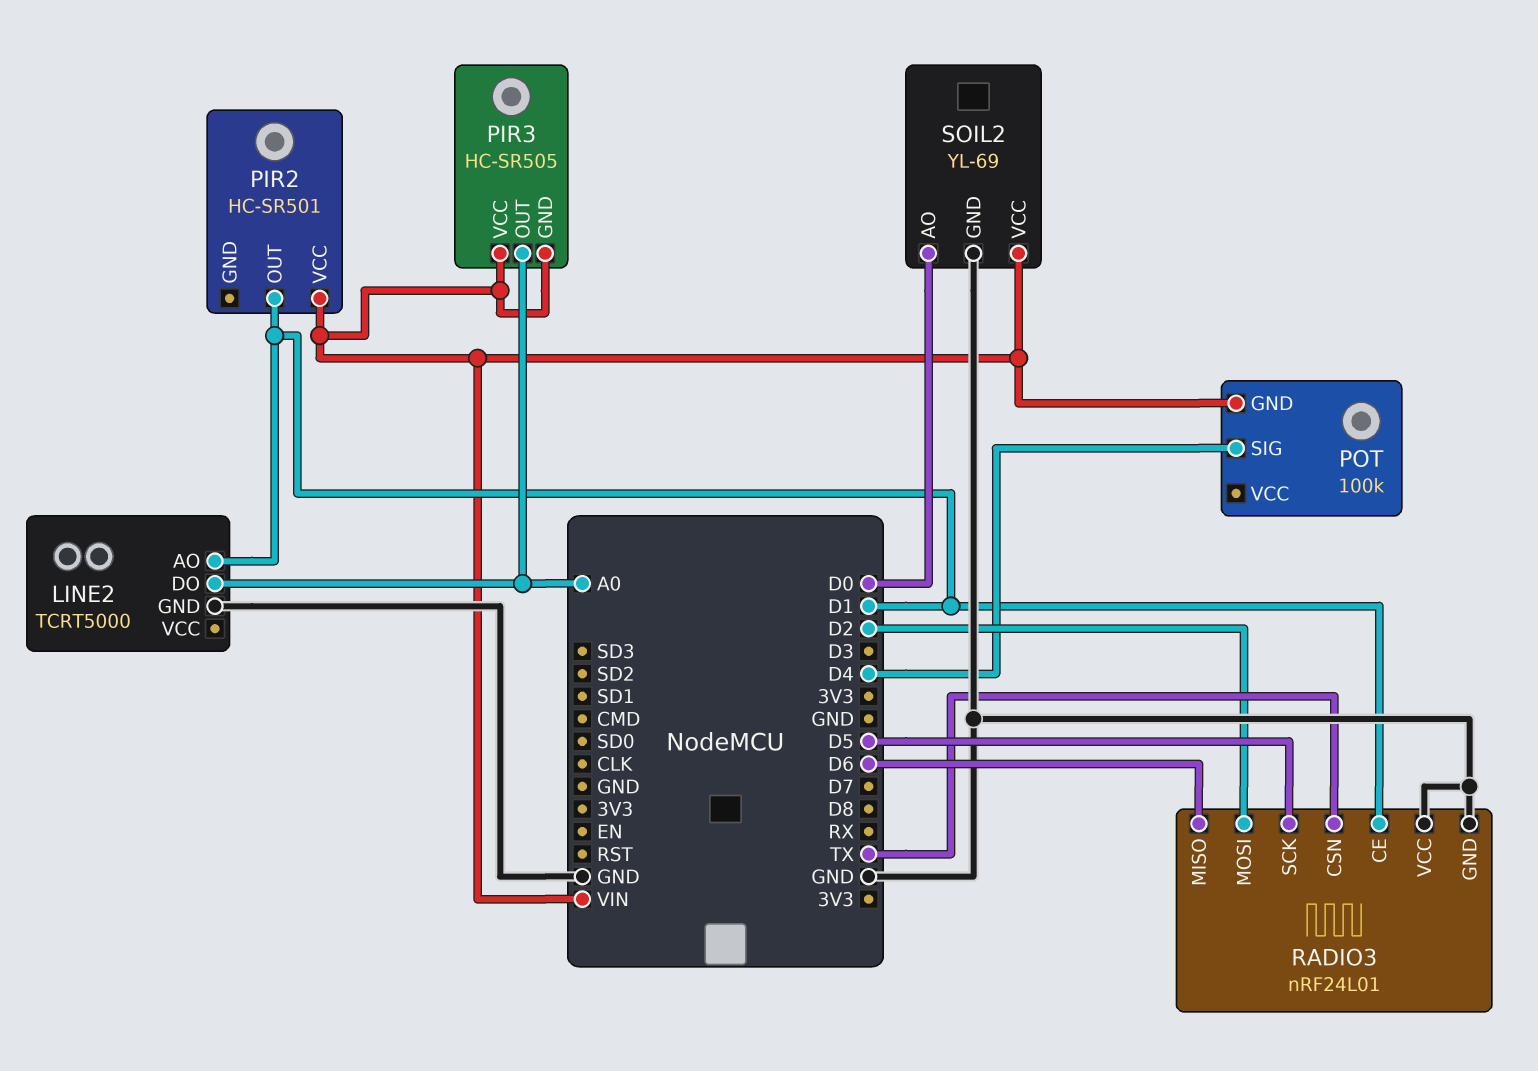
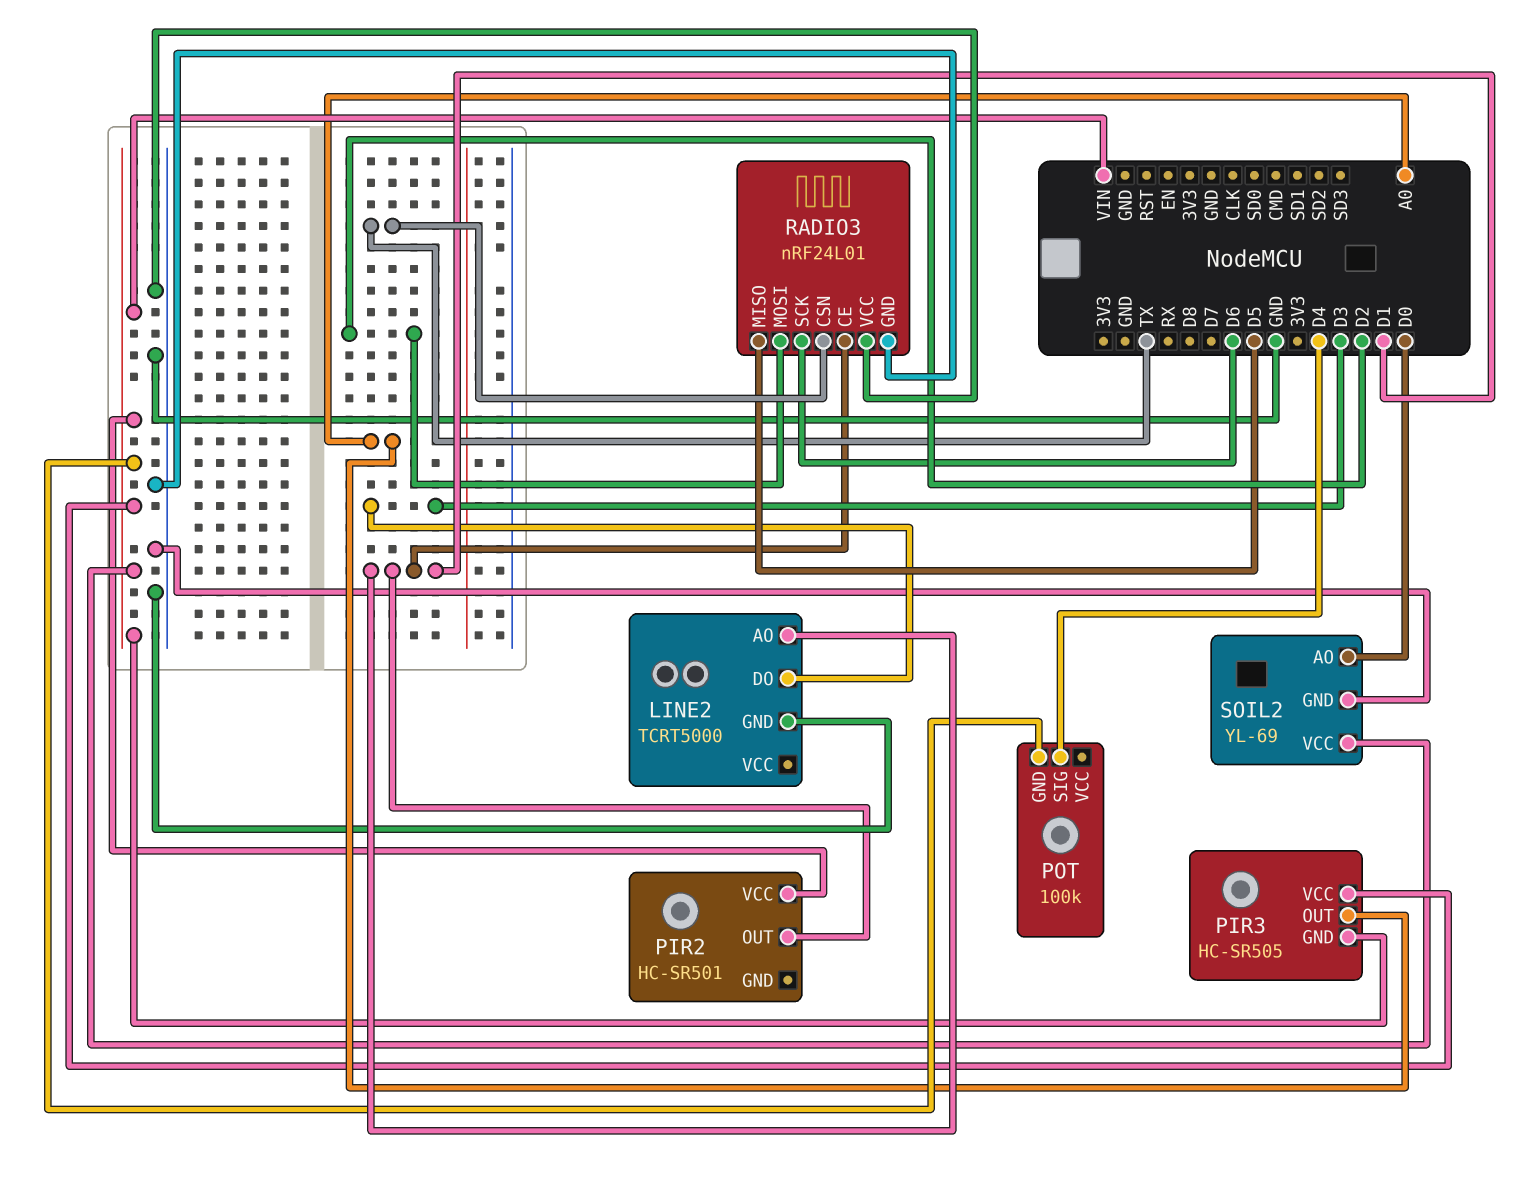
LINE2 pin DO: A0 -> D3
RADIO3 pin MISO: D6 -> D5
RADIO3 pin SCK: D5 -> D6

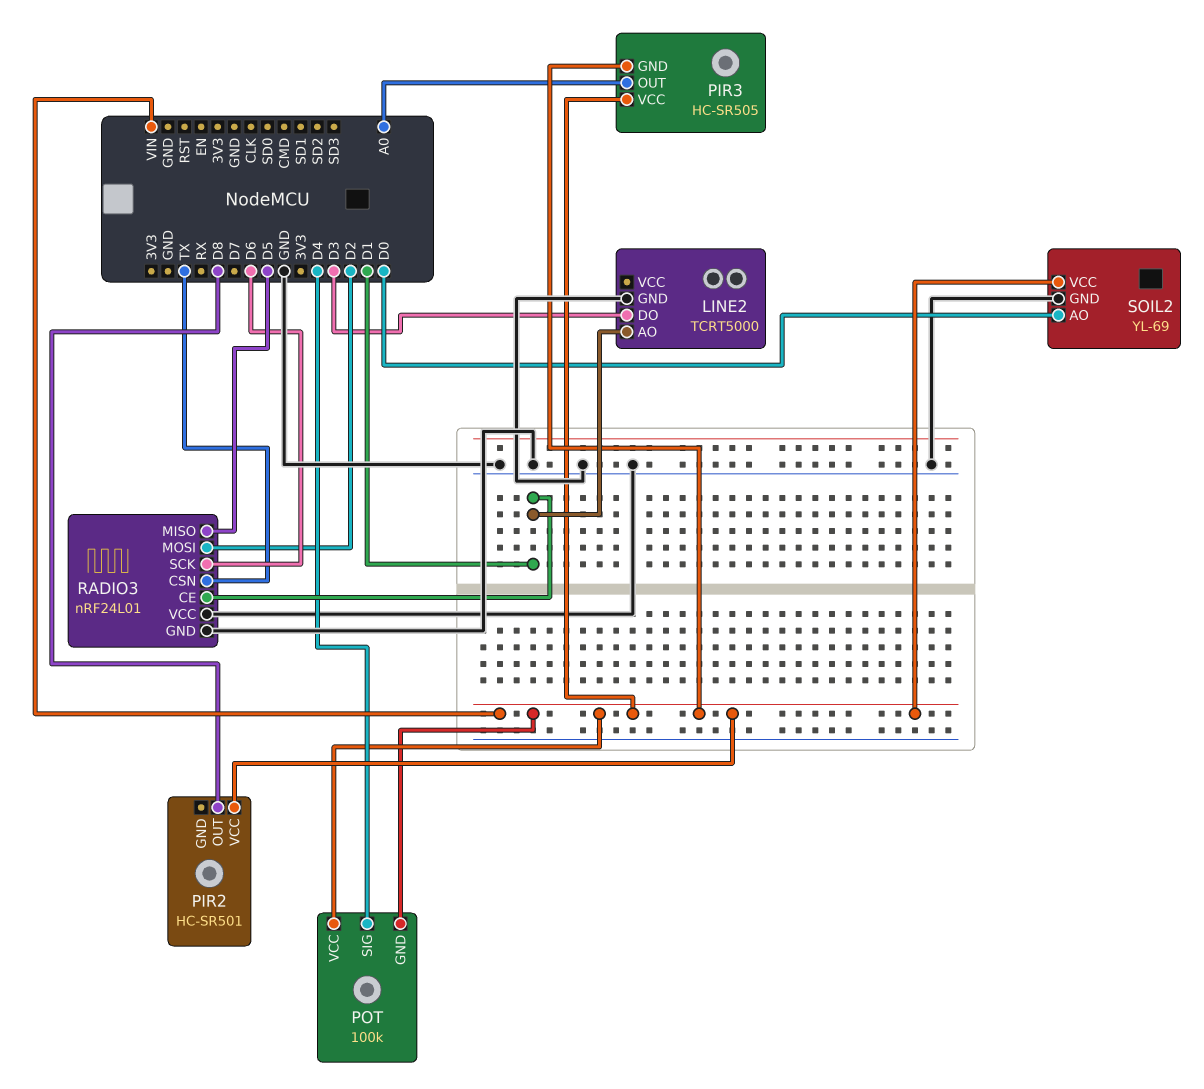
PIR2 pin OUT: D1 -> D8
POT pin VCC: none -> VIN

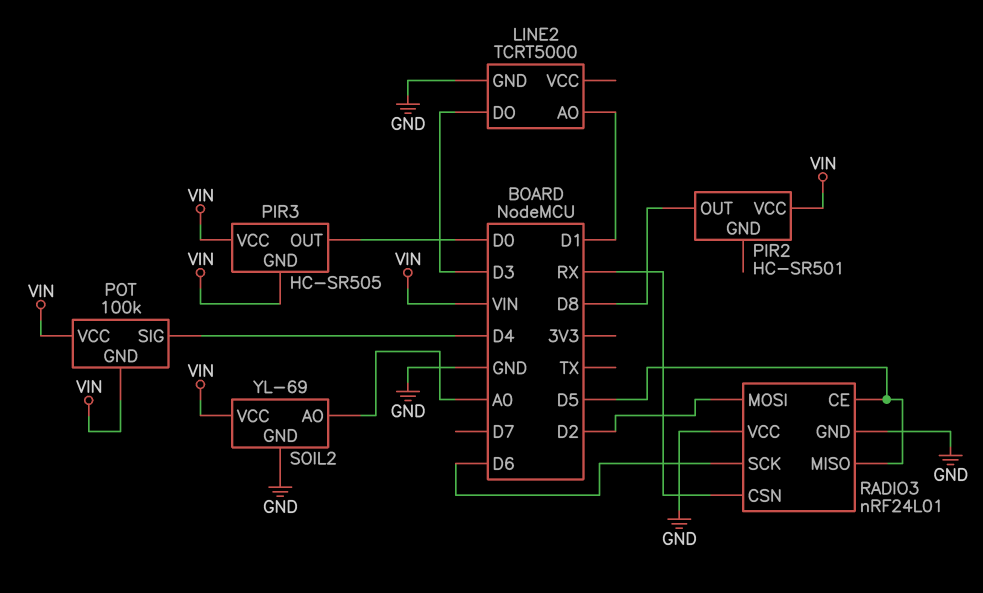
PIR3 pin OUT: A0 -> D0
RADIO3 pin CE: D1 -> D5
RADIO3 pin CSN: TX -> RX
SOIL2 pin AO: D0 -> A0

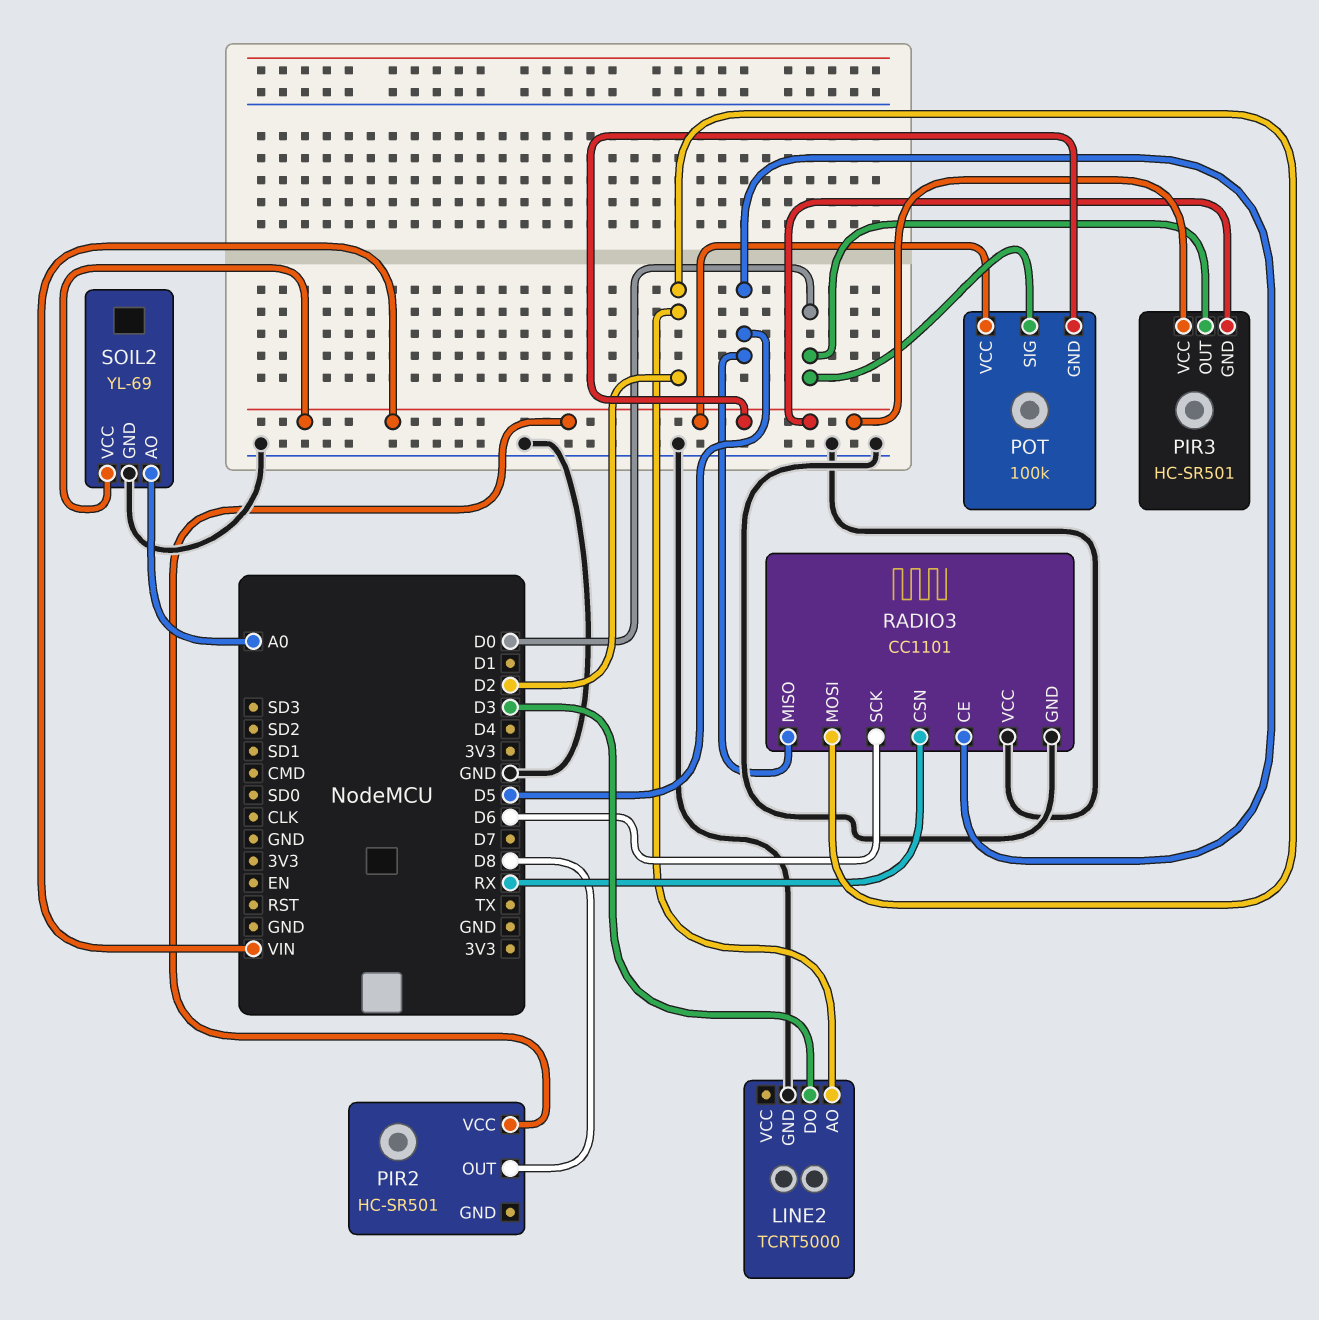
LINE2 pin AO: D1 -> D2
PIR3: HC-SR505 -> HC-SR501
POT pin SIG: D4 -> D0
RADIO3: nRF24L01 -> CC1101

